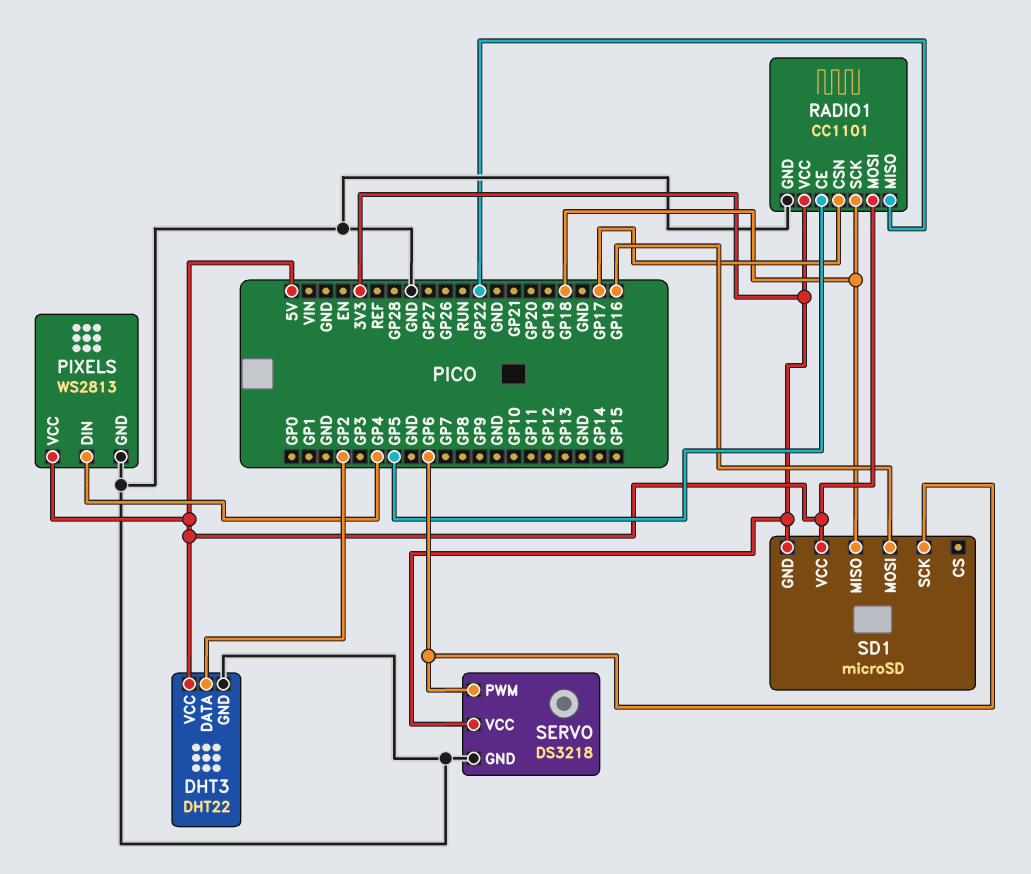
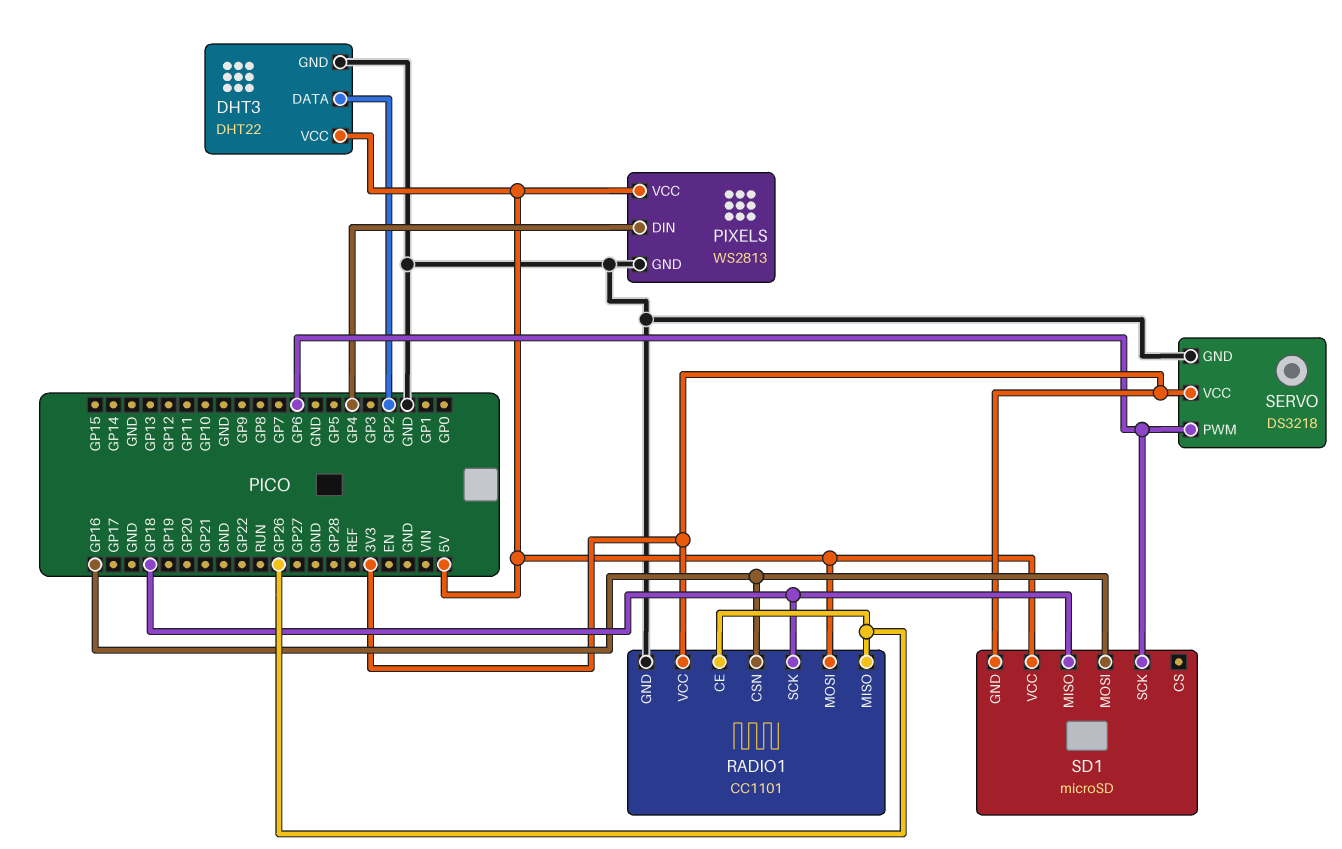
RADIO1 pin CE: GP5 -> GP26
RADIO1 pin CSN: GP17 -> GP16
RADIO1 pin MISO: GP22 -> GP26

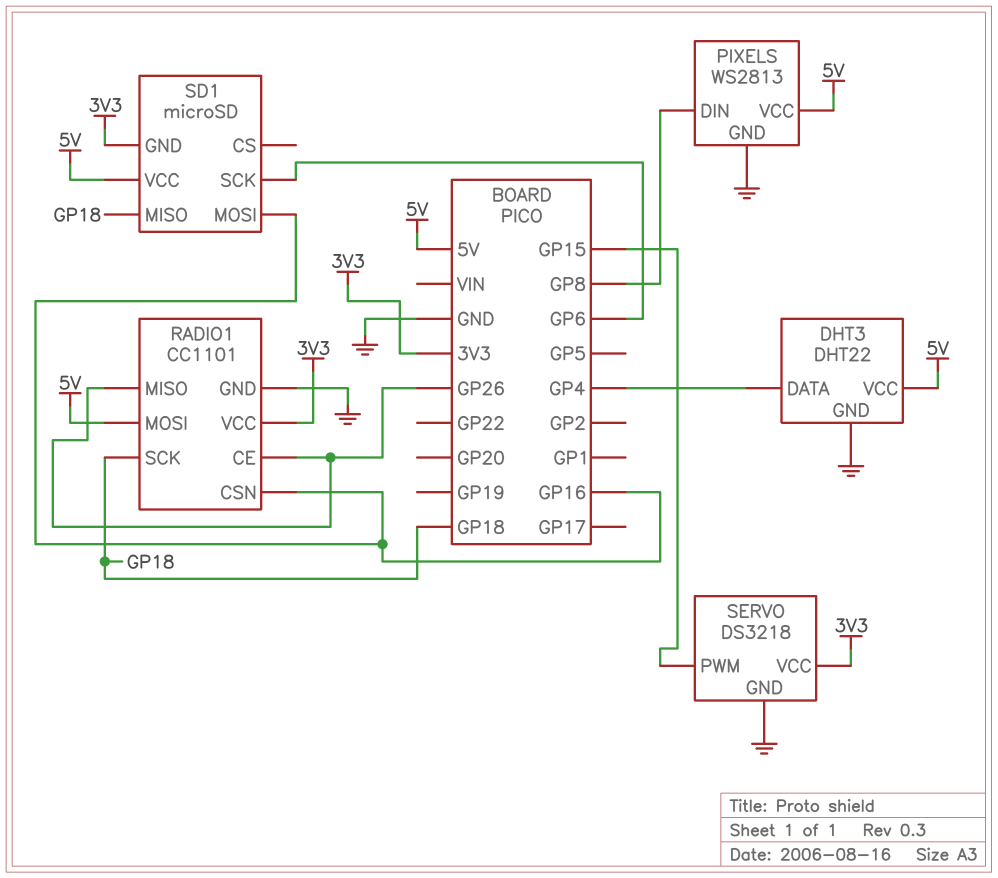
DHT3 pin DATA: GP2 -> GP4
PIXELS pin DIN: GP4 -> GP8
SERVO pin PWM: GP6 -> GP15

